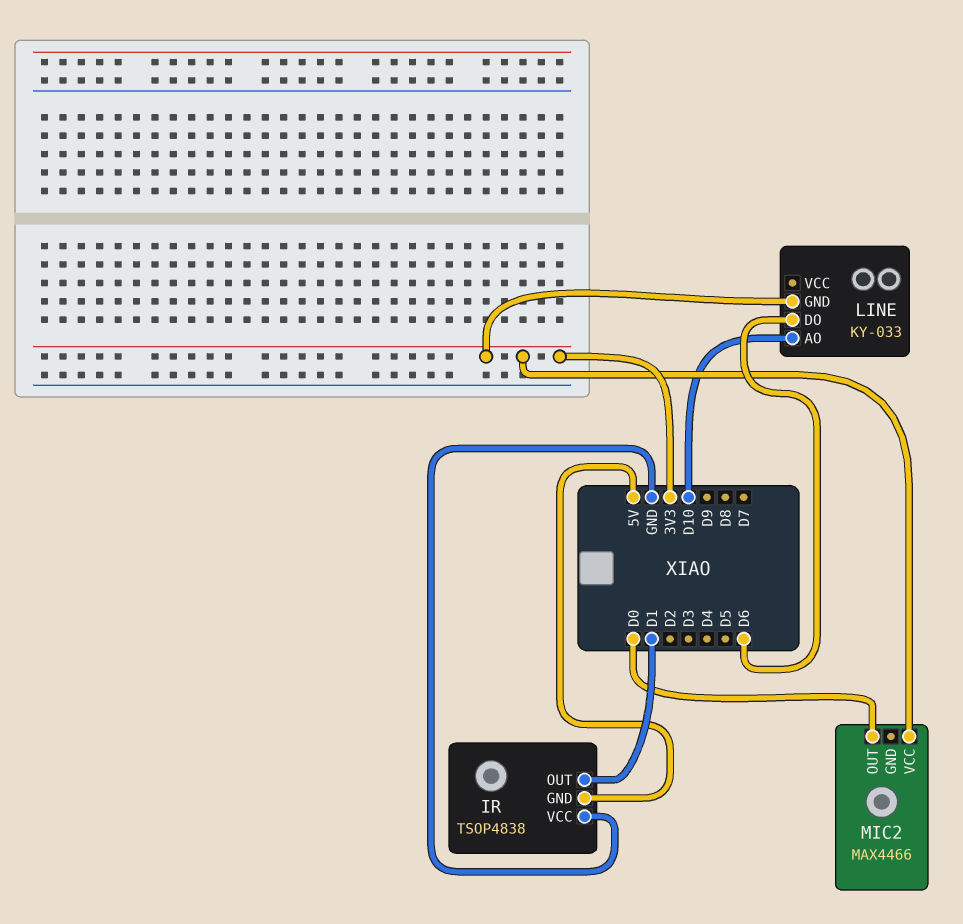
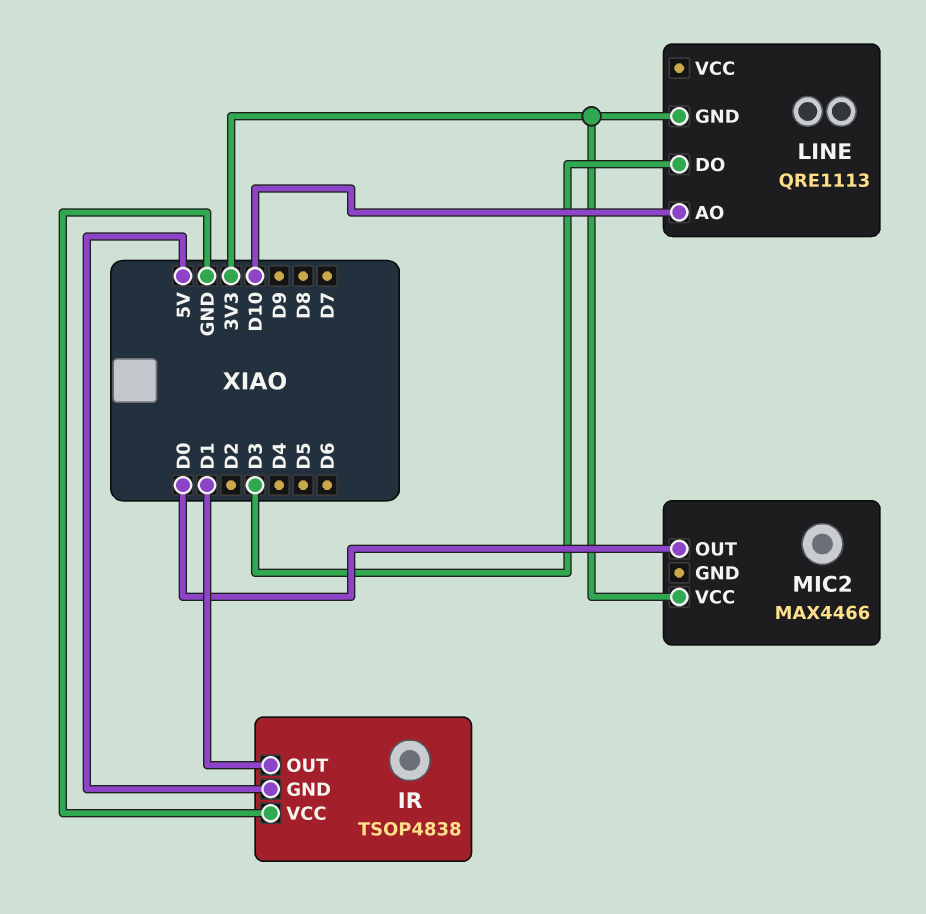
LINE: KY-033 -> QRE1113
LINE pin DO: D6 -> D3

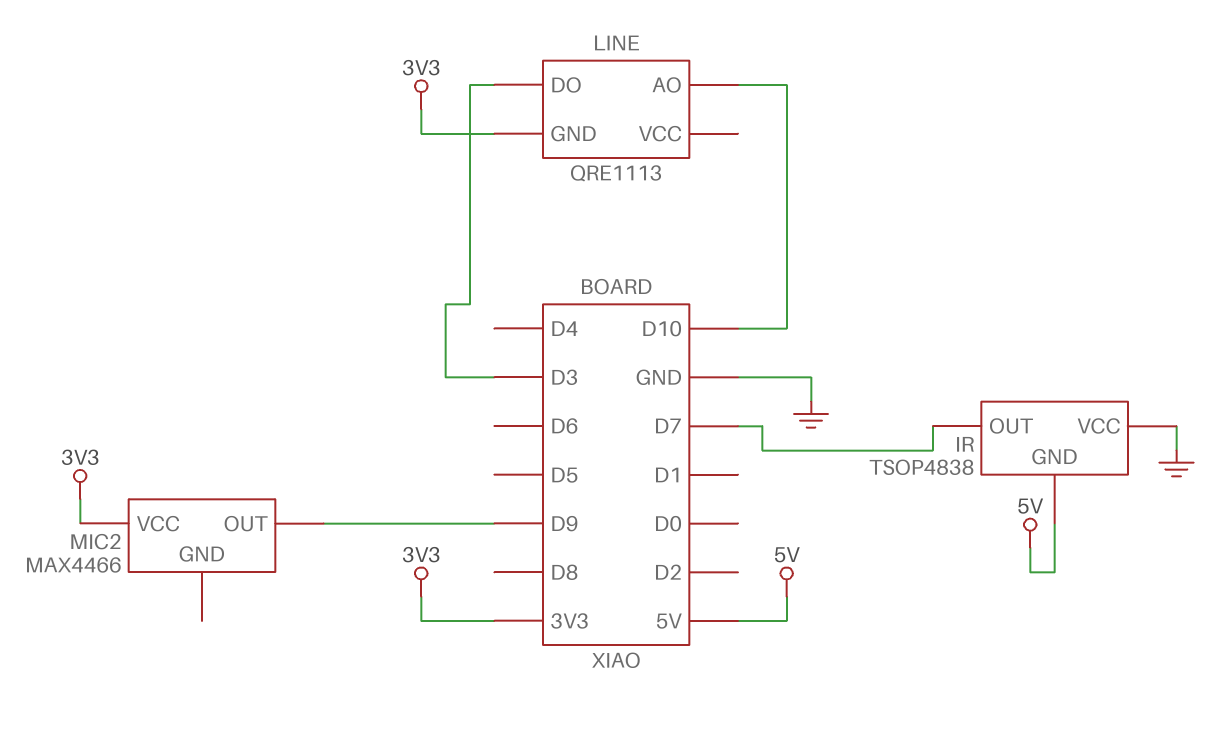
IR pin OUT: D1 -> D7
MIC2 pin OUT: D0 -> D9

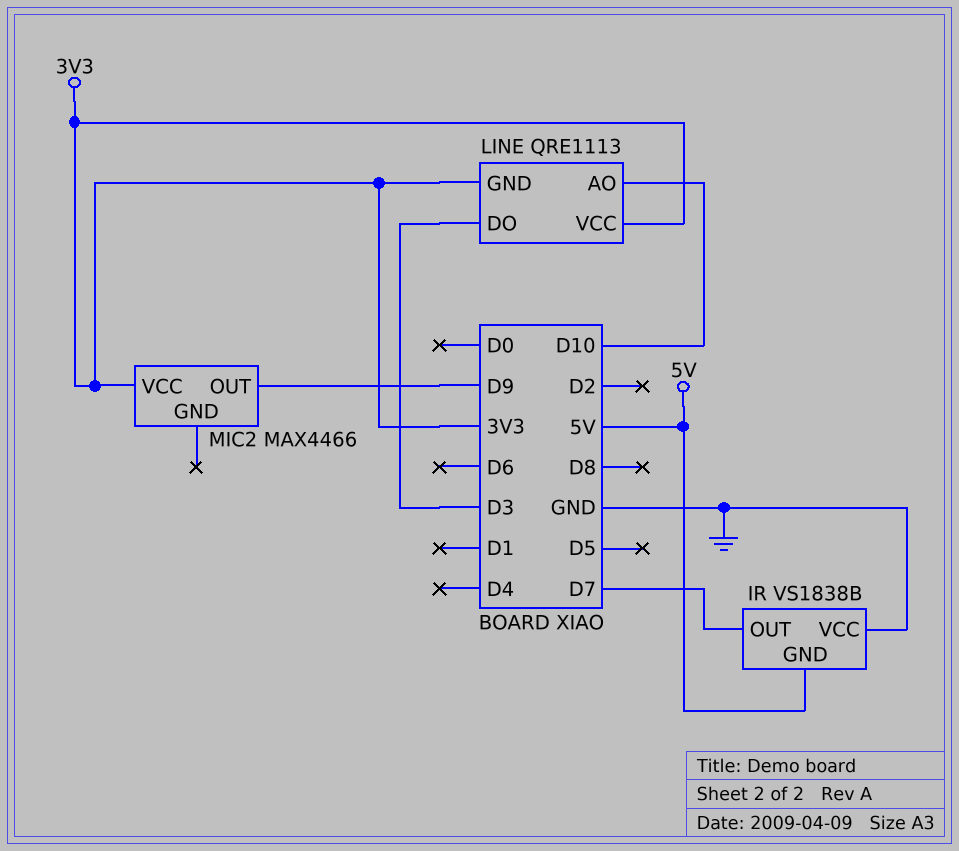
IR: TSOP4838 -> VS1838B
LINE pin VCC: none -> 3V3

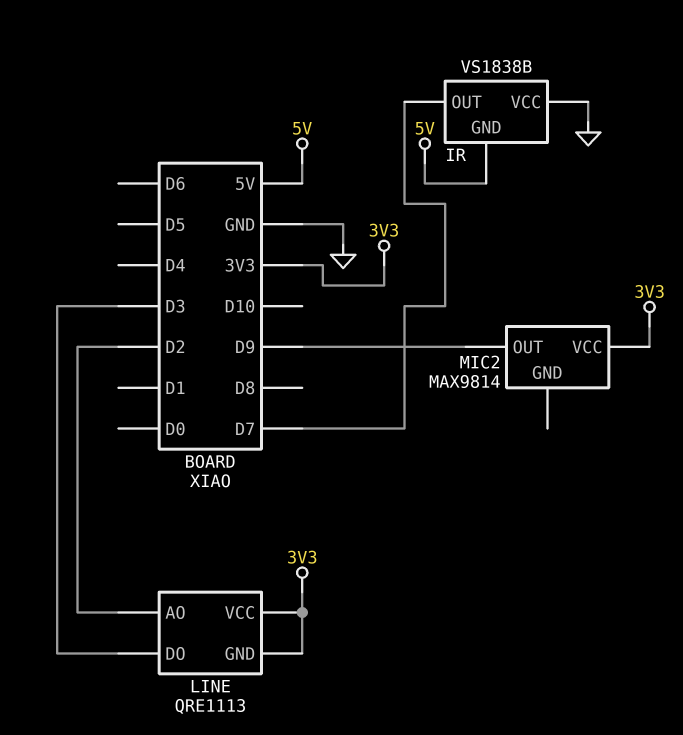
LINE pin AO: D10 -> D2
MIC2: MAX4466 -> MAX9814

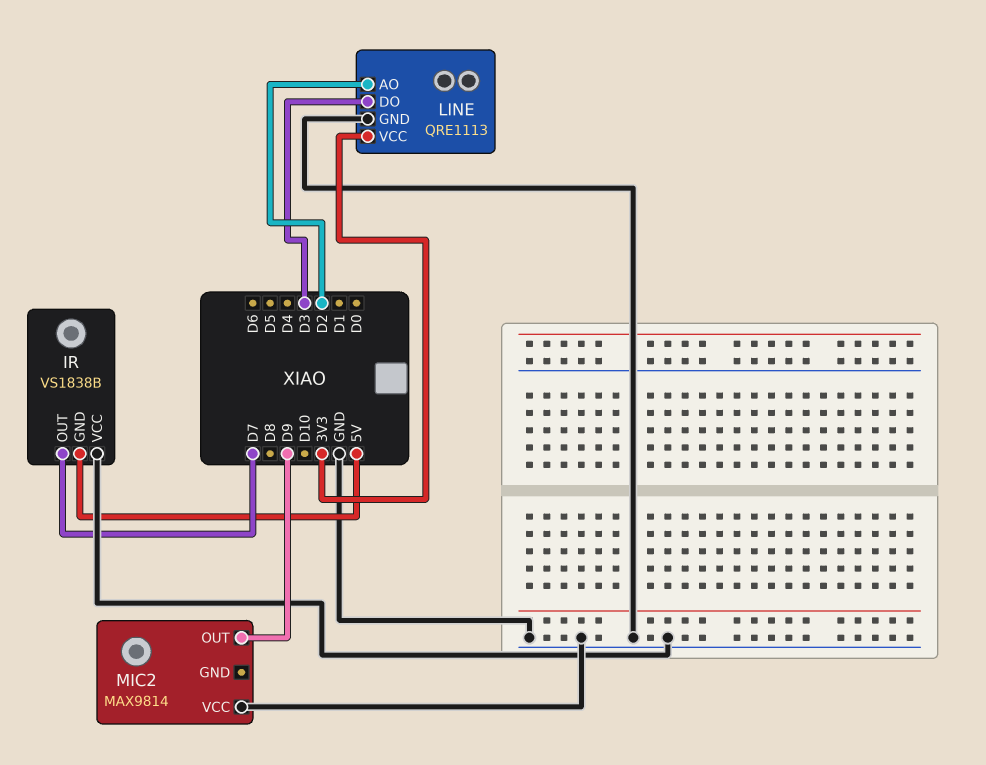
LINE pin GND: 3V3 -> GND
MIC2 pin VCC: 3V3 -> GND

